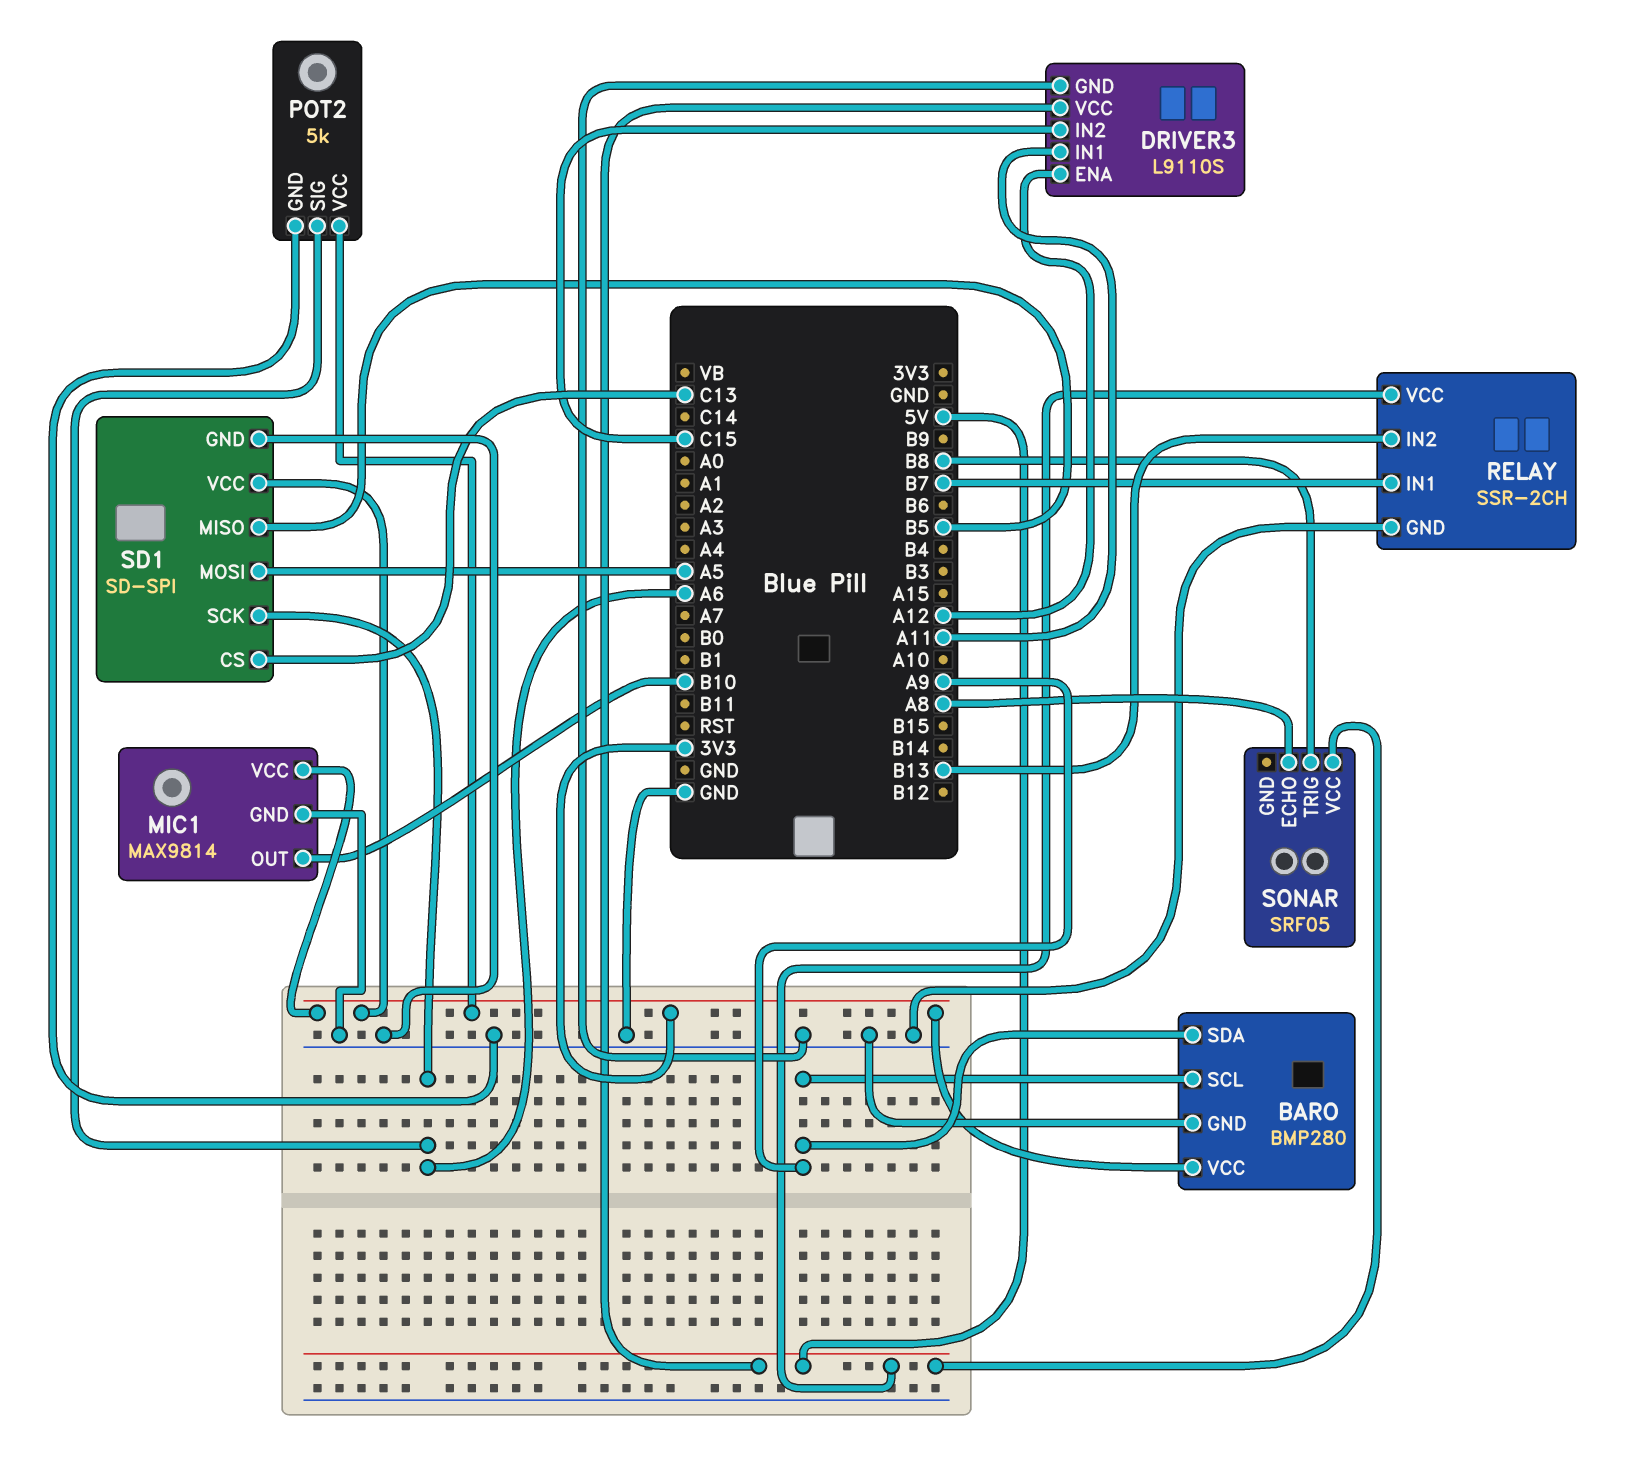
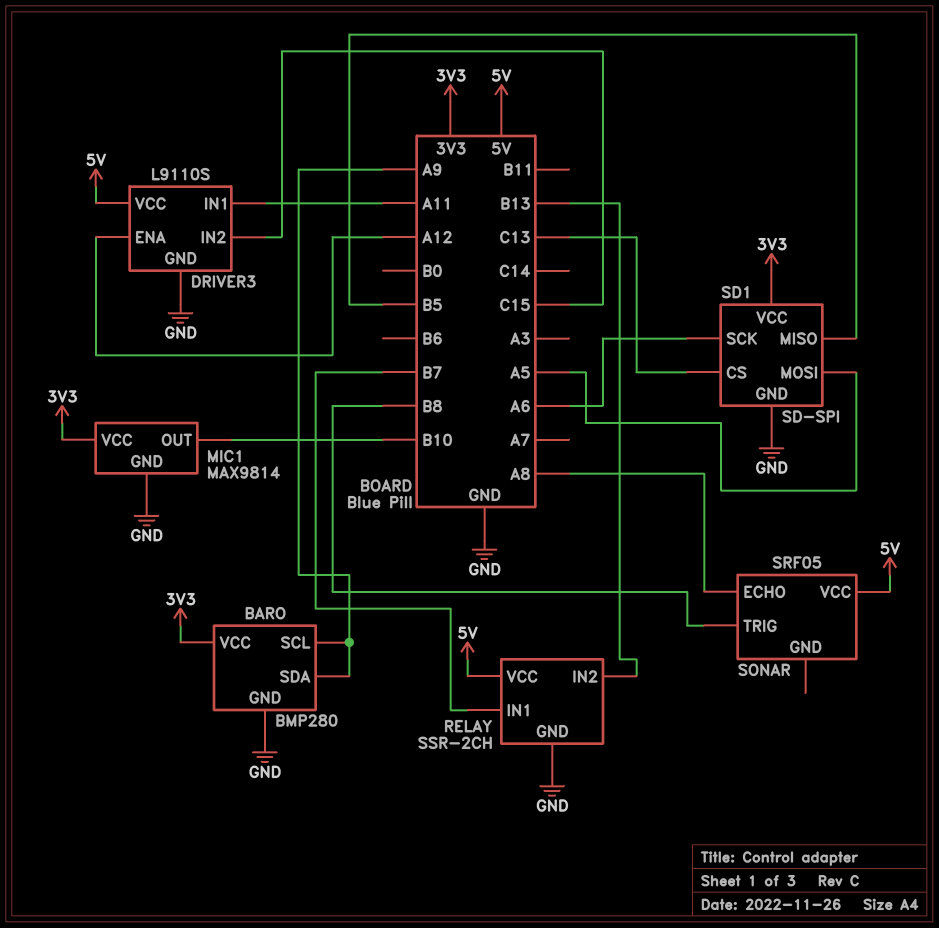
POT2: 5k -> none
POT2 pin GND: GND -> none
POT2 pin SIG: A6 -> none
POT2 pin VCC: 3V3 -> none

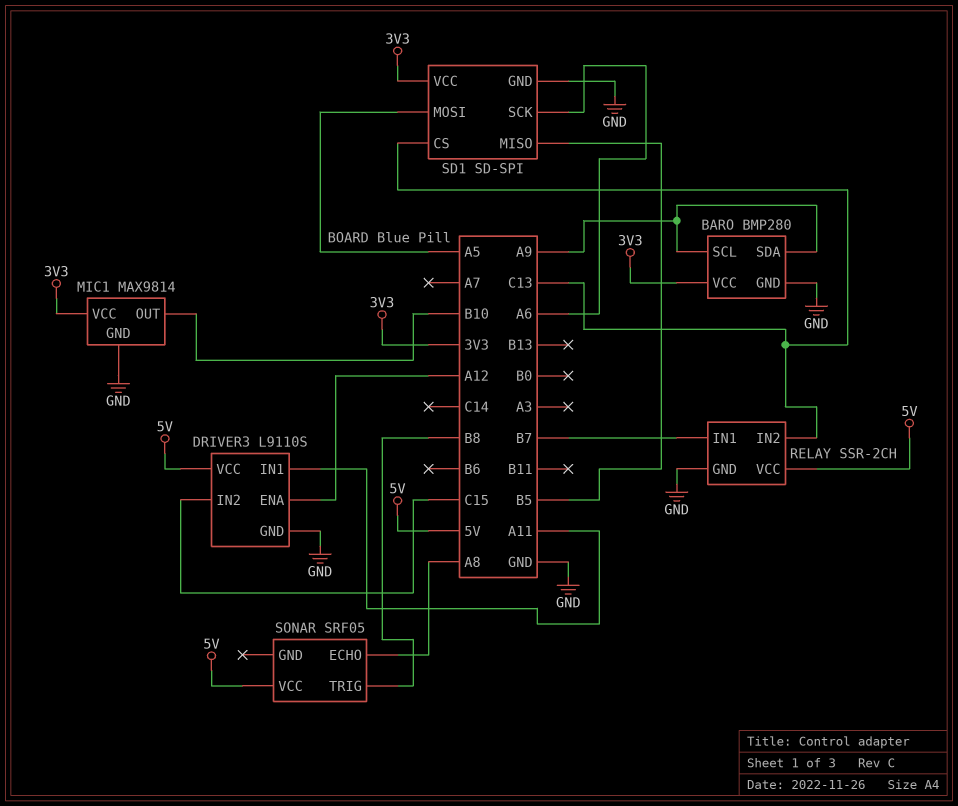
RELAY pin IN2: B13 -> C13

